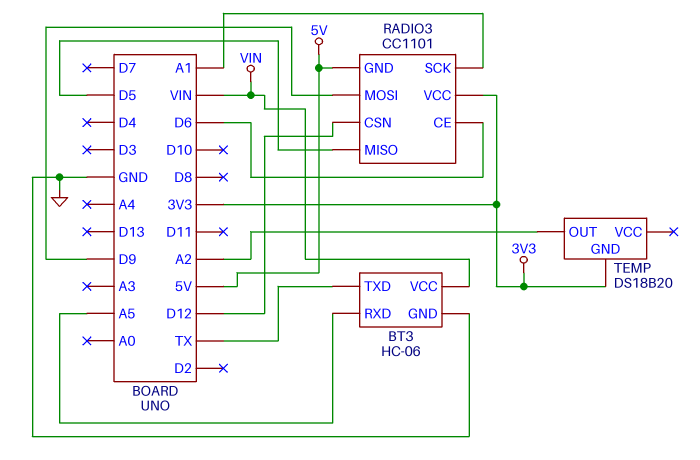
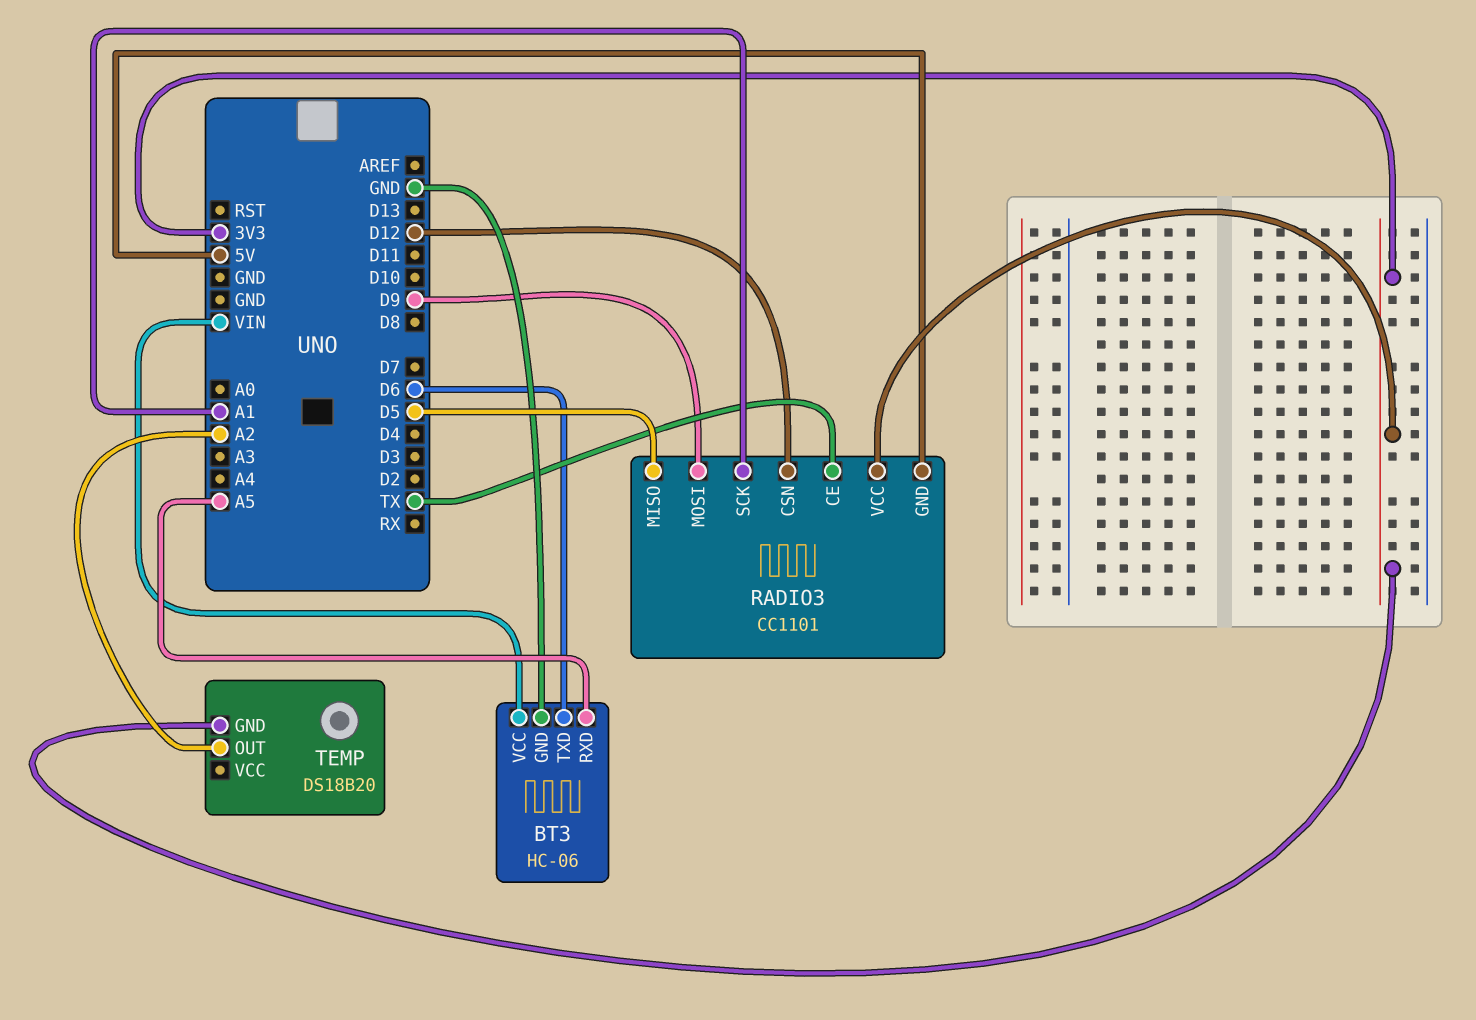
BT3 pin TXD: TX -> D6
RADIO3 pin CE: D6 -> TX

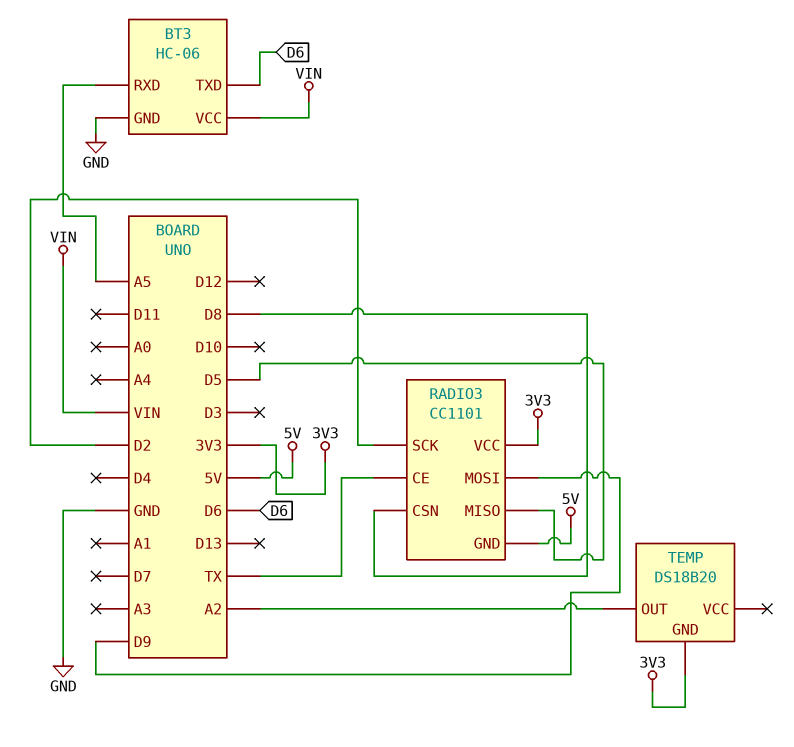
RADIO3 pin CSN: D12 -> D8
RADIO3 pin SCK: A1 -> D2

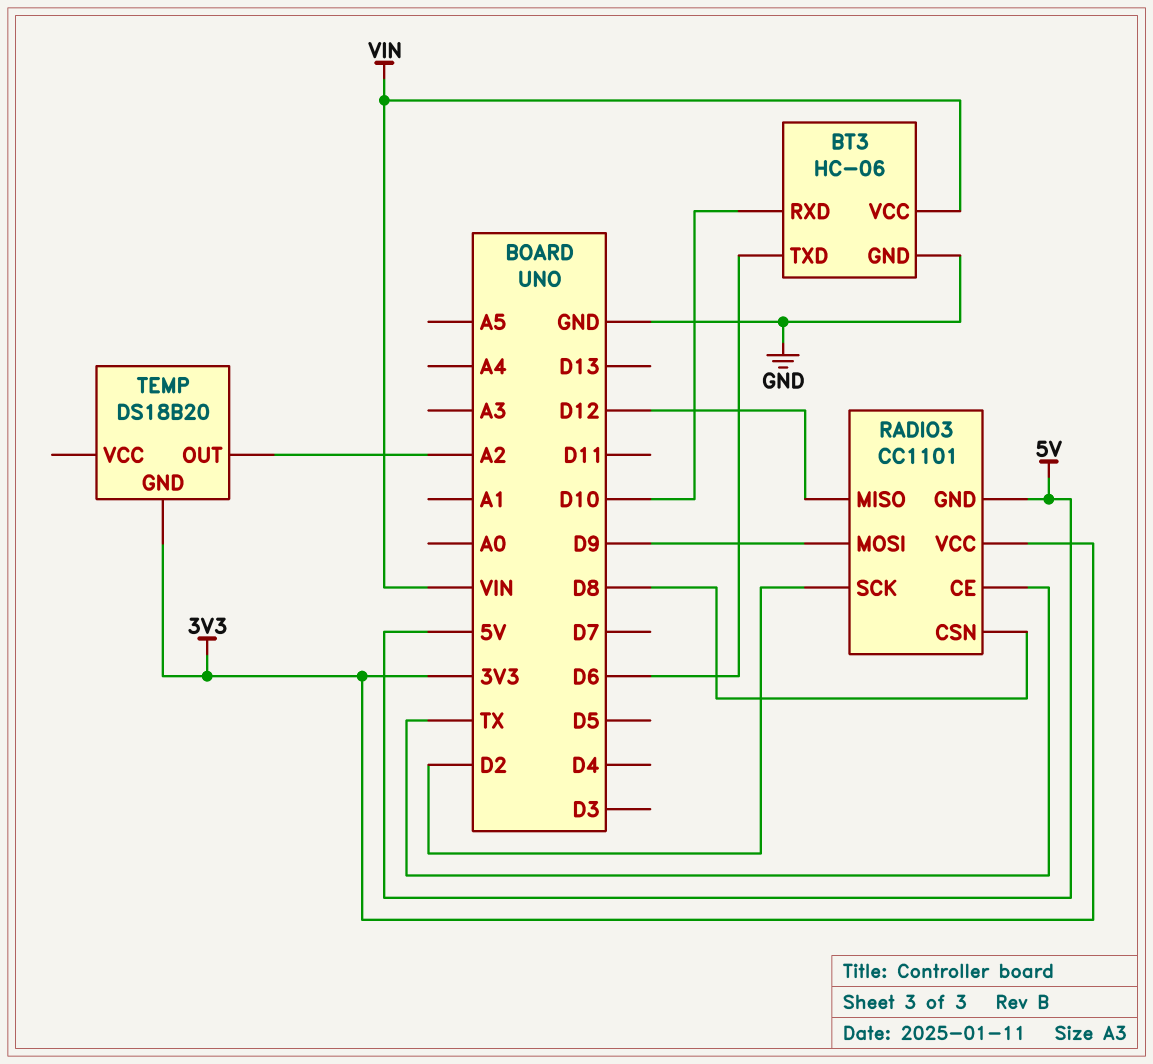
BT3 pin RXD: A5 -> D10
RADIO3 pin MISO: D5 -> D12

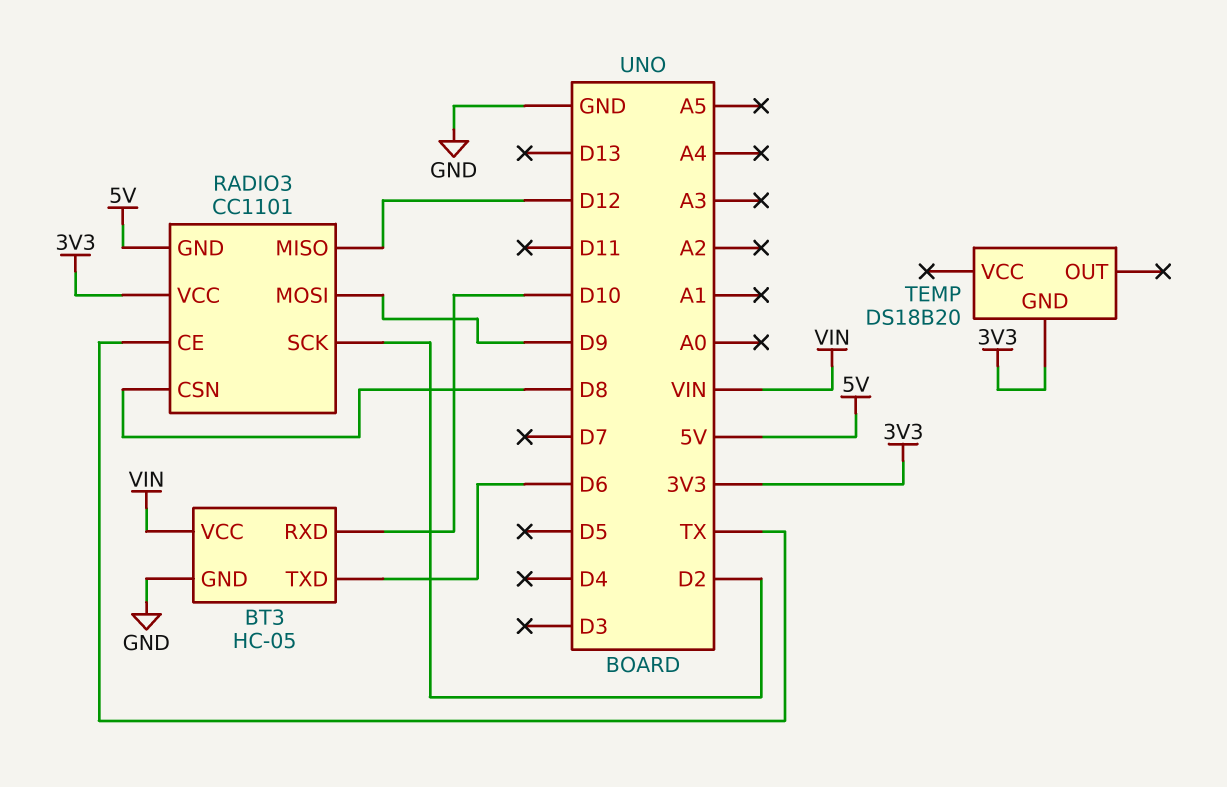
BT3: HC-06 -> HC-05
TEMP pin OUT: A2 -> none

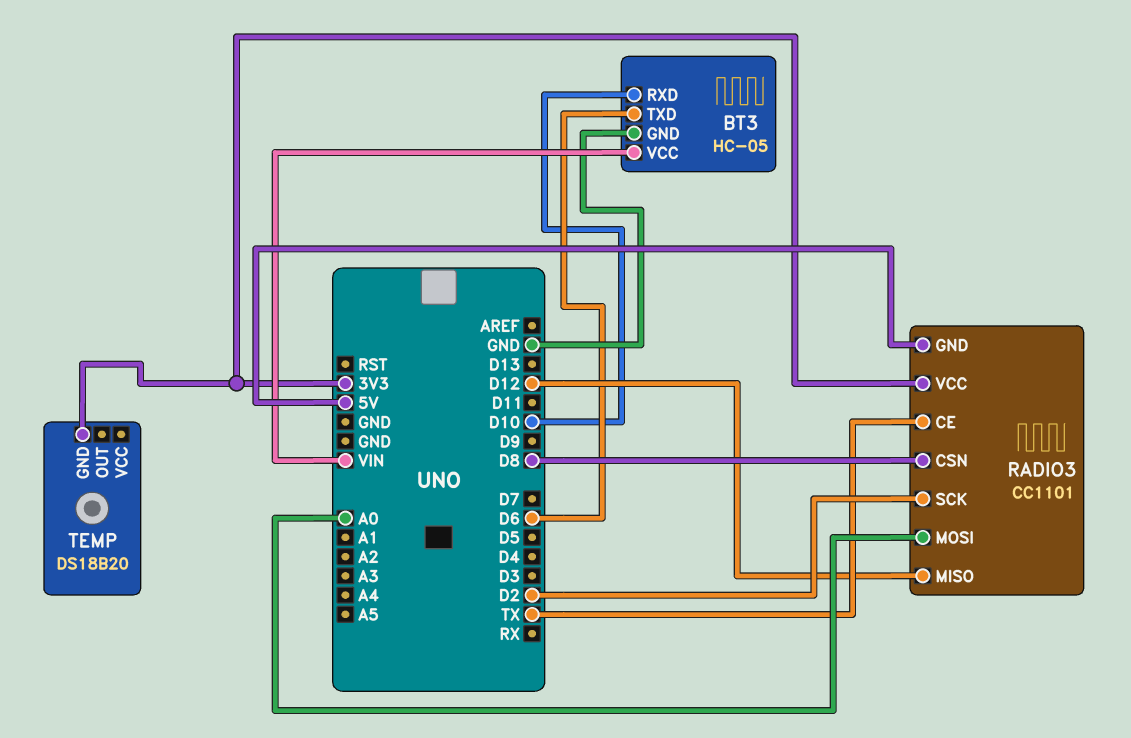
RADIO3 pin MOSI: D9 -> A0

